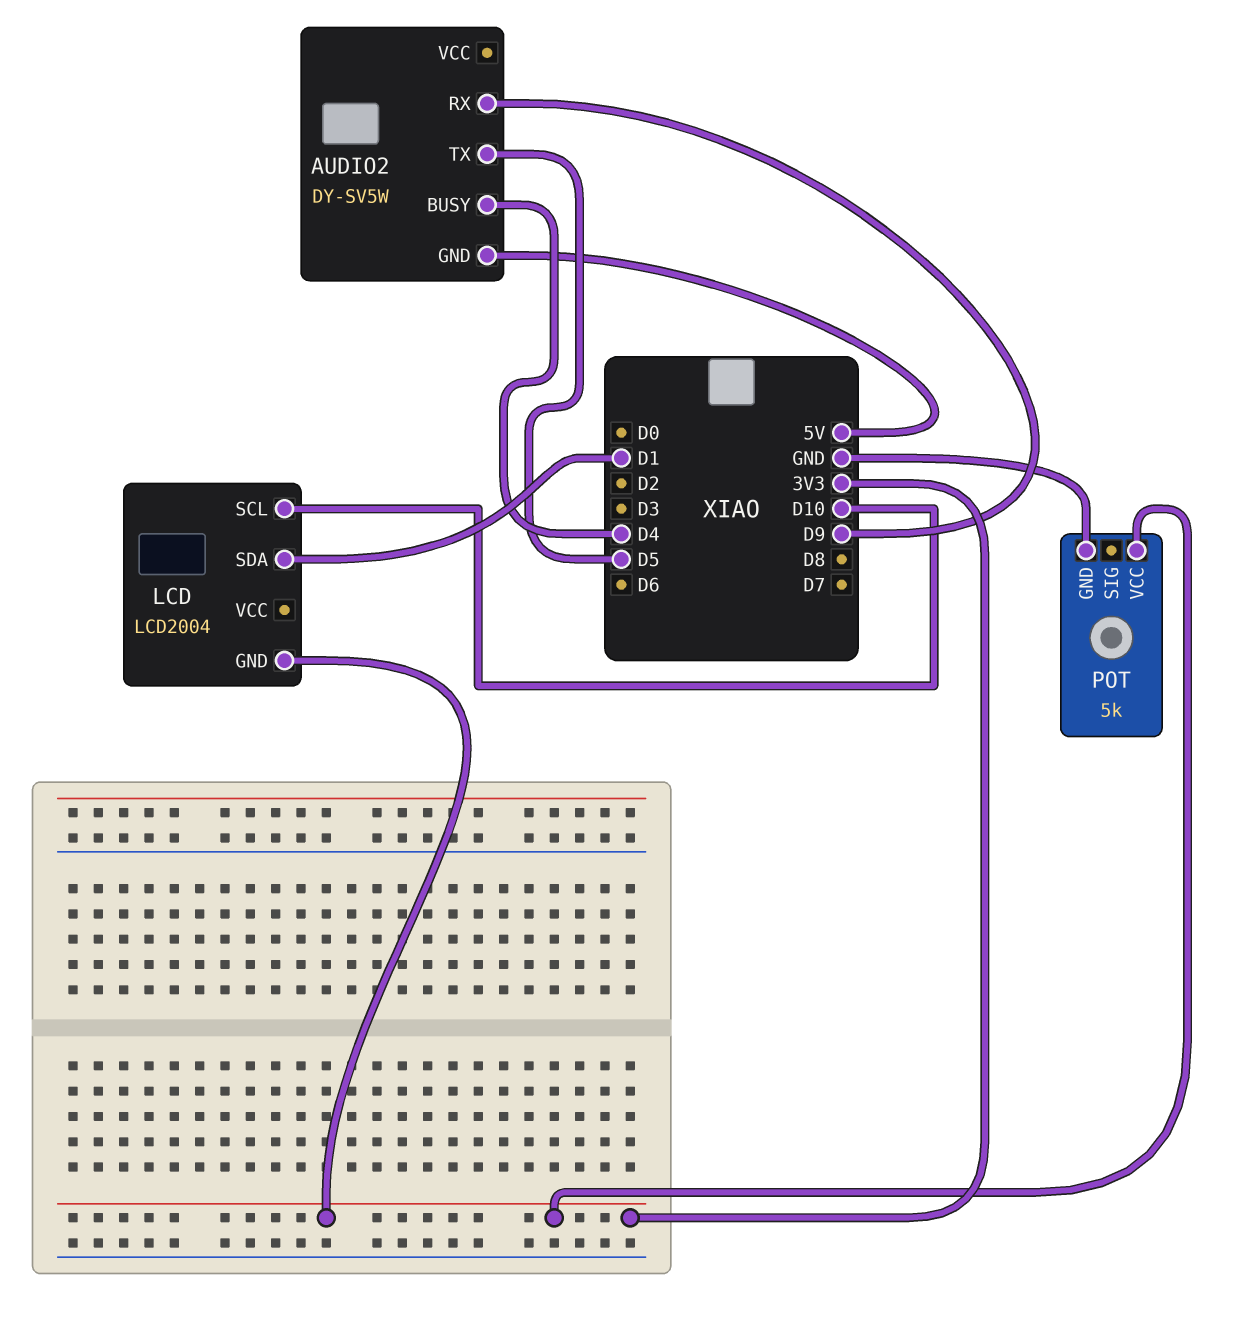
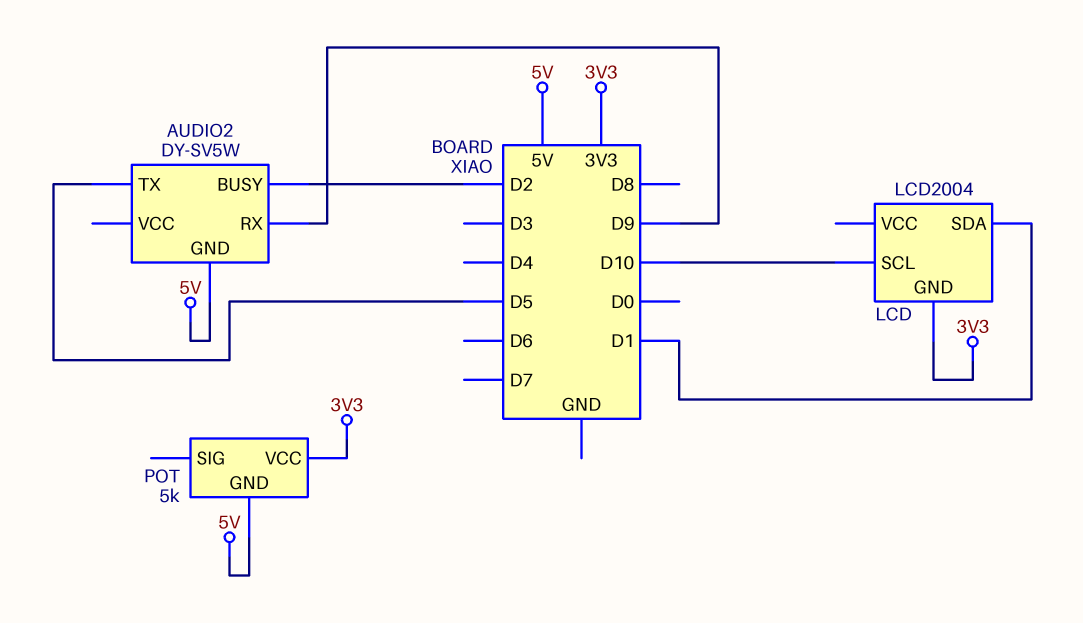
AUDIO2 pin BUSY: D4 -> D2
POT pin GND: GND -> 5V

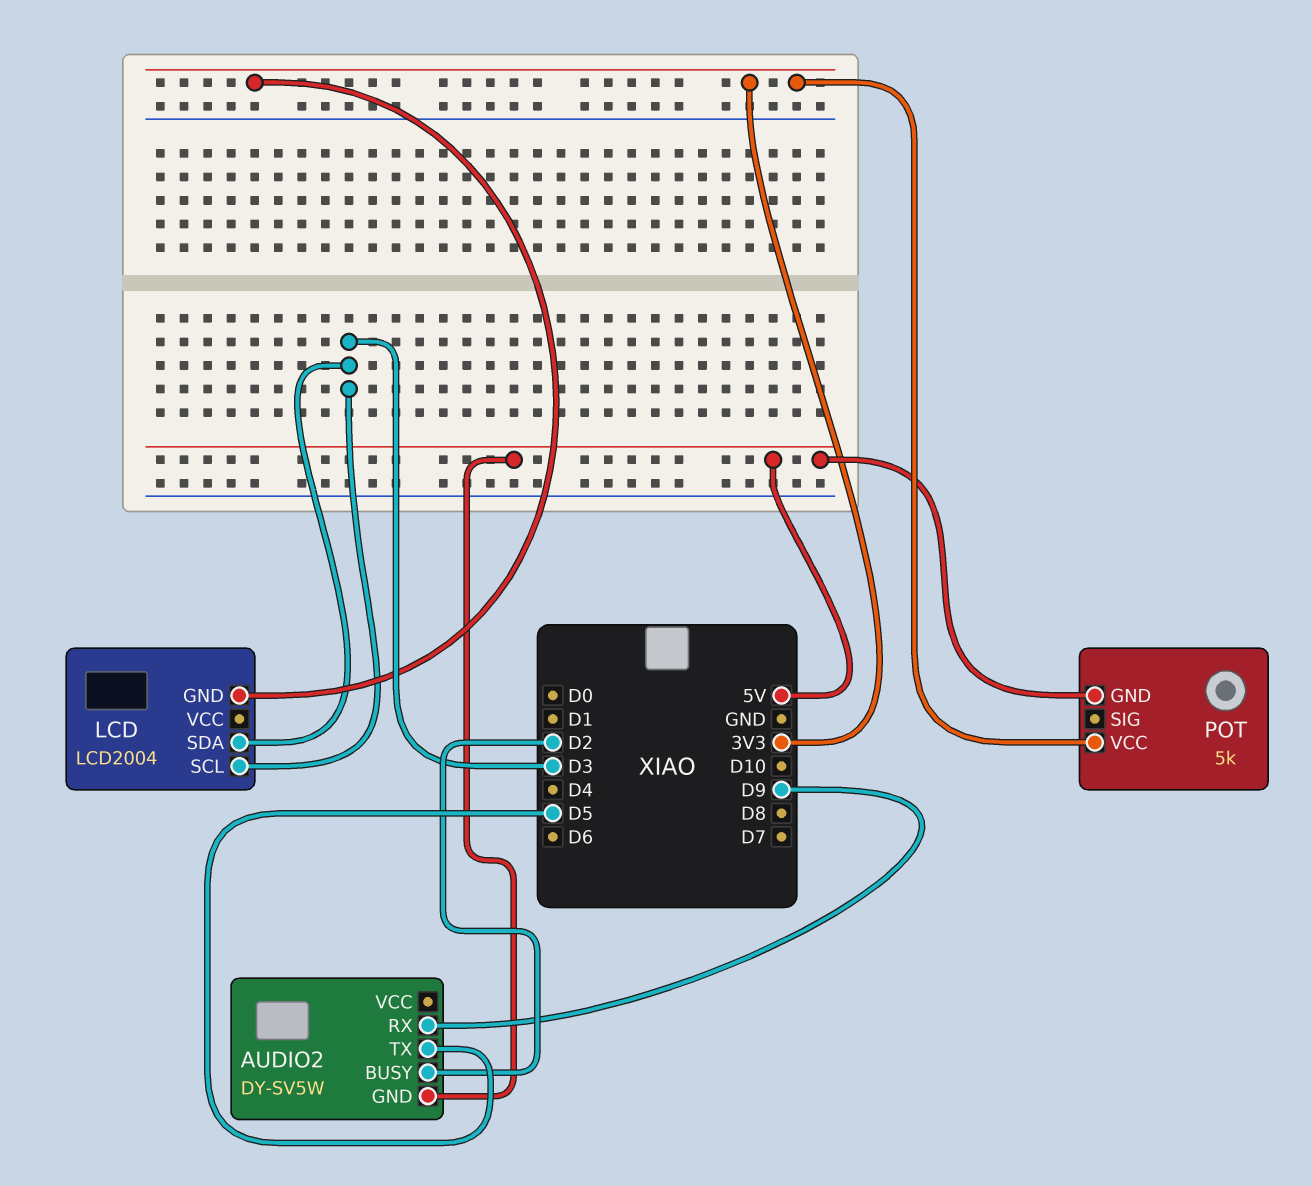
LCD pin SCL: D10 -> D3
LCD pin SDA: D1 -> D3

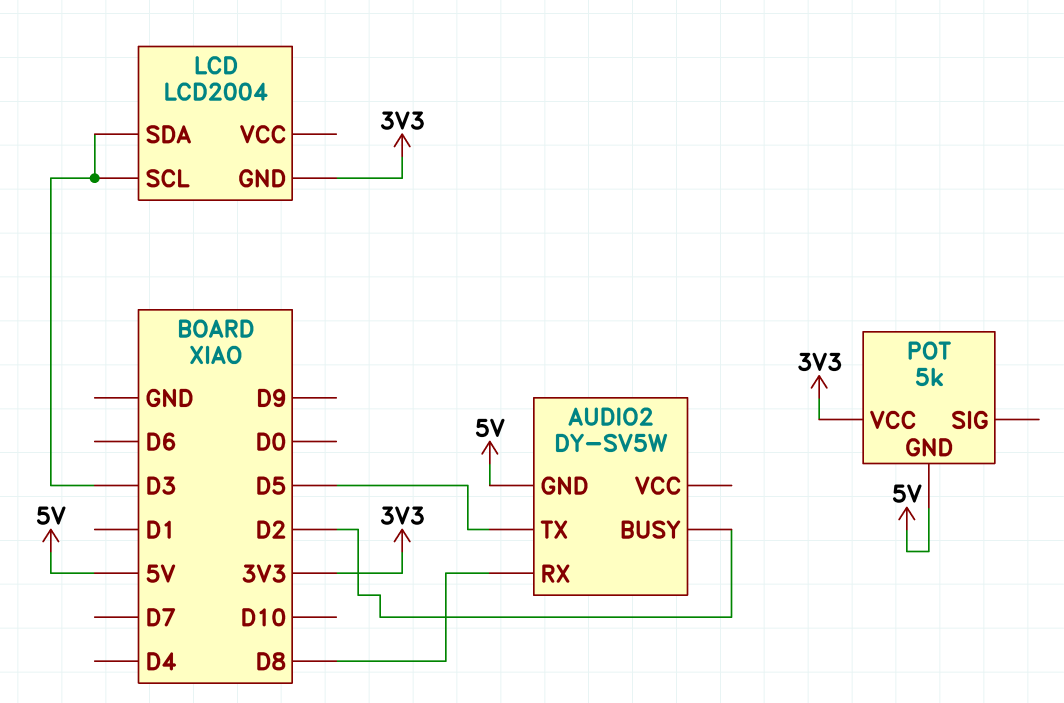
AUDIO2 pin RX: D9 -> D8

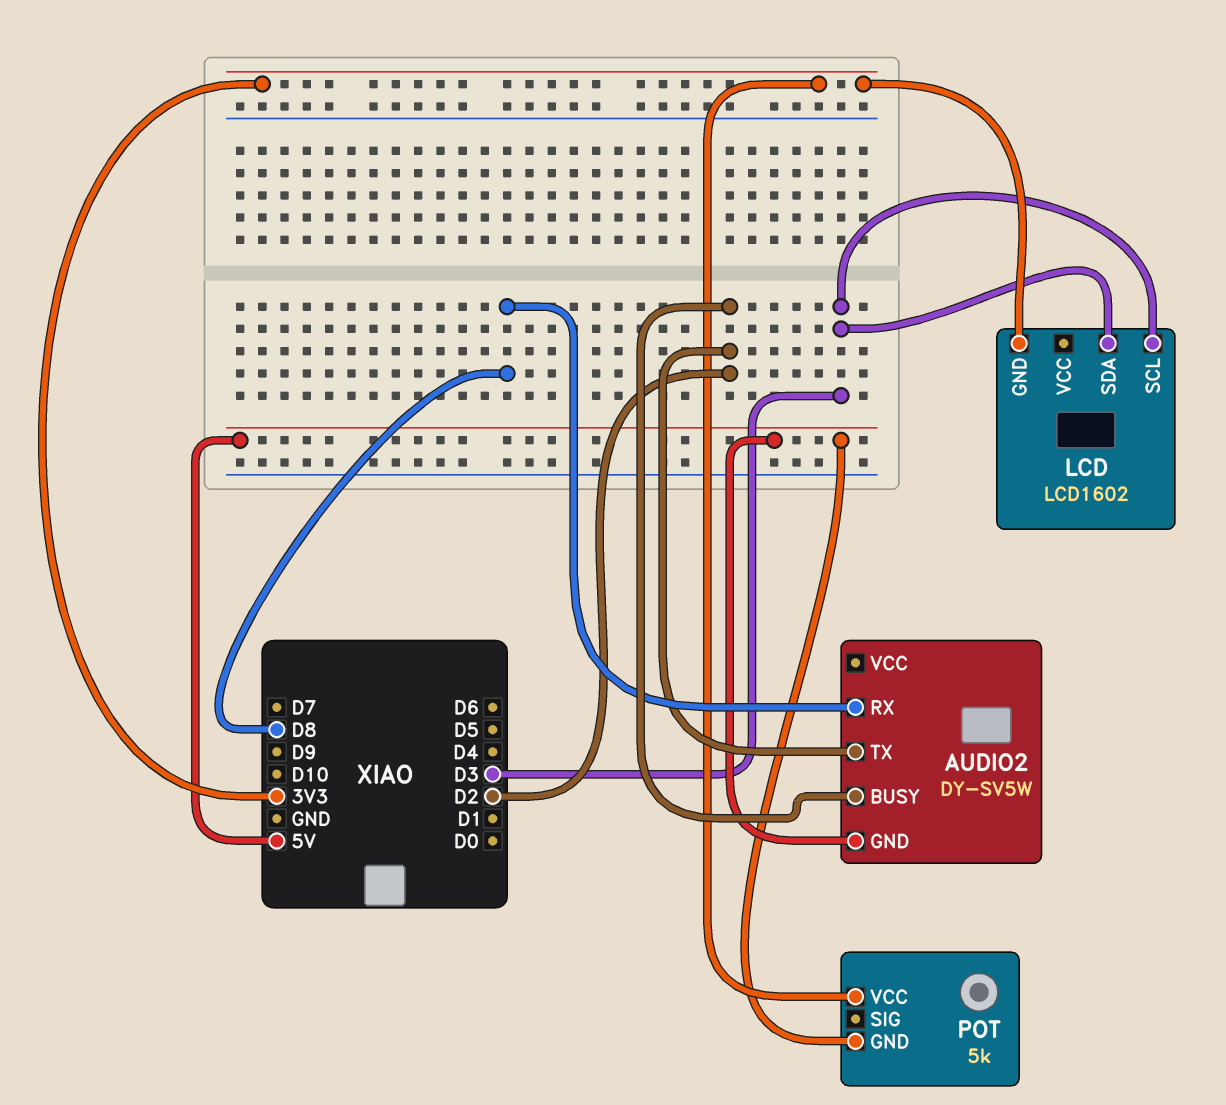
AUDIO2 pin TX: D5 -> D2
LCD: LCD2004 -> LCD1602

